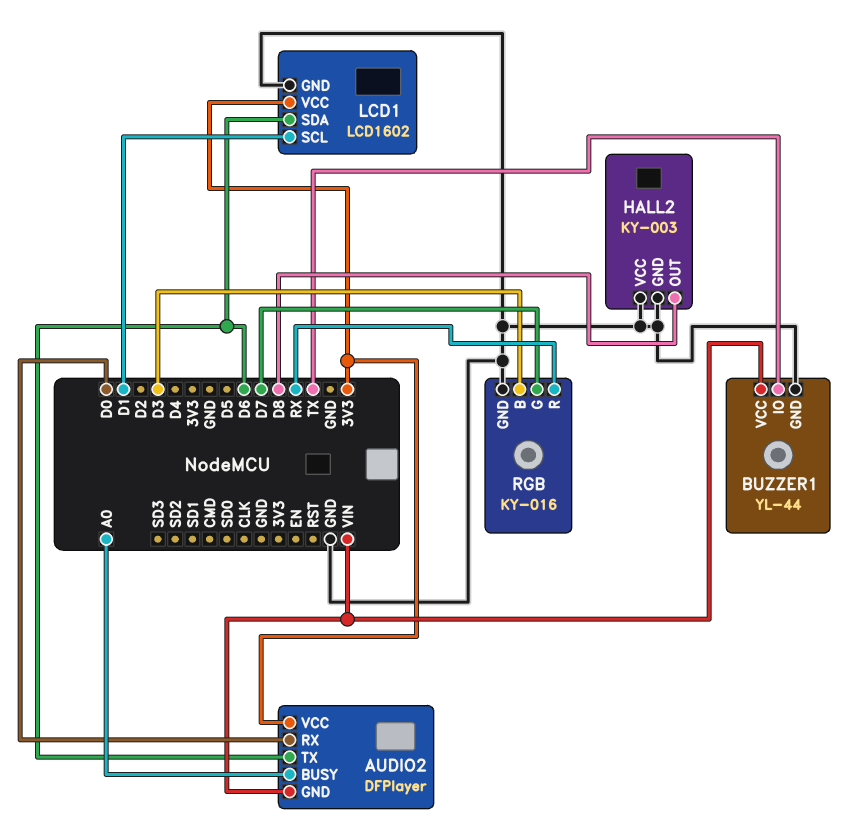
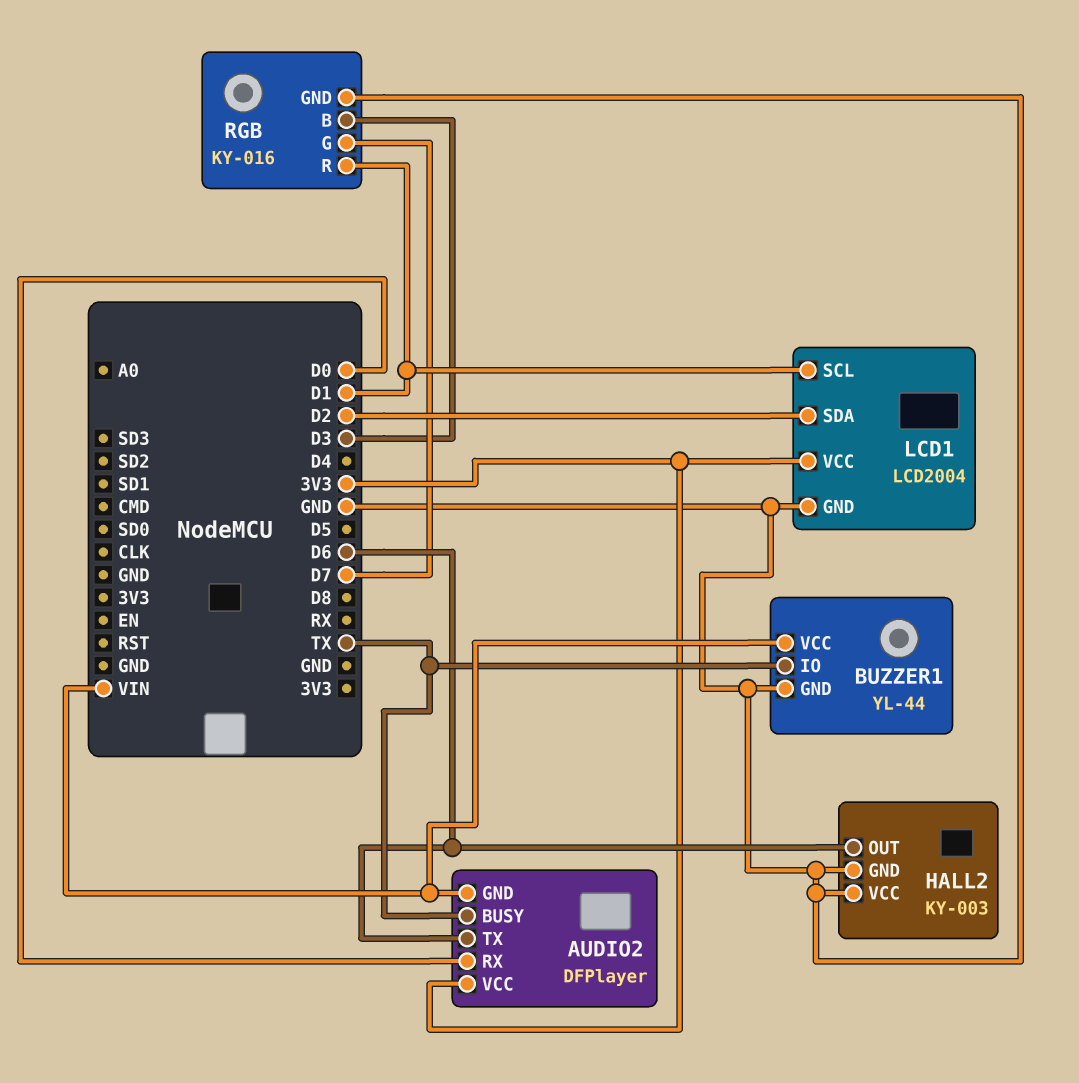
AUDIO2 pin BUSY: A0 -> TX
HALL2 pin OUT: D8 -> D6
LCD1: LCD1602 -> LCD2004
LCD1 pin SDA: D6 -> D2
RGB pin R: RX -> D1

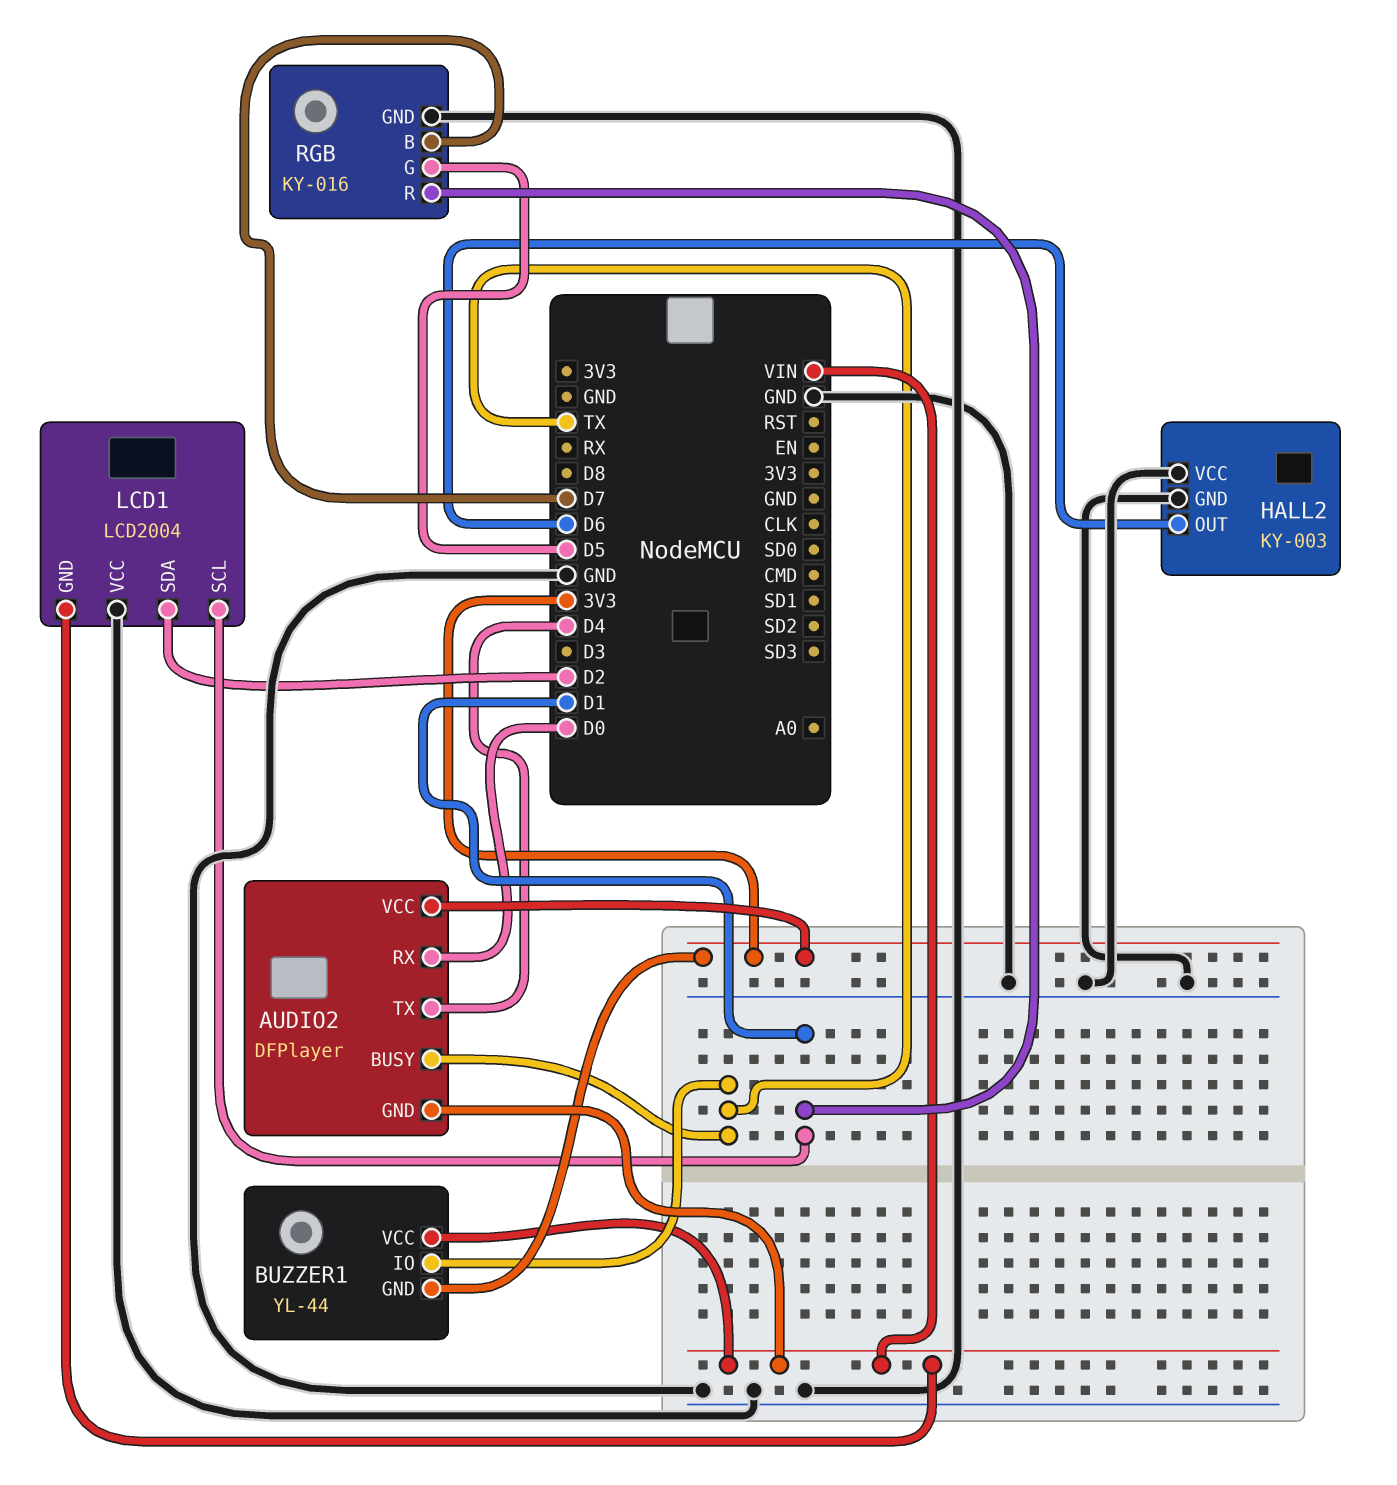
AUDIO2 pin TX: D6 -> D4
BUZZER1 pin GND: GND -> 3V3
LCD1 pin GND: GND -> VIN
LCD1 pin VCC: 3V3 -> GND
RGB pin B: D3 -> D7
RGB pin G: D7 -> D5

